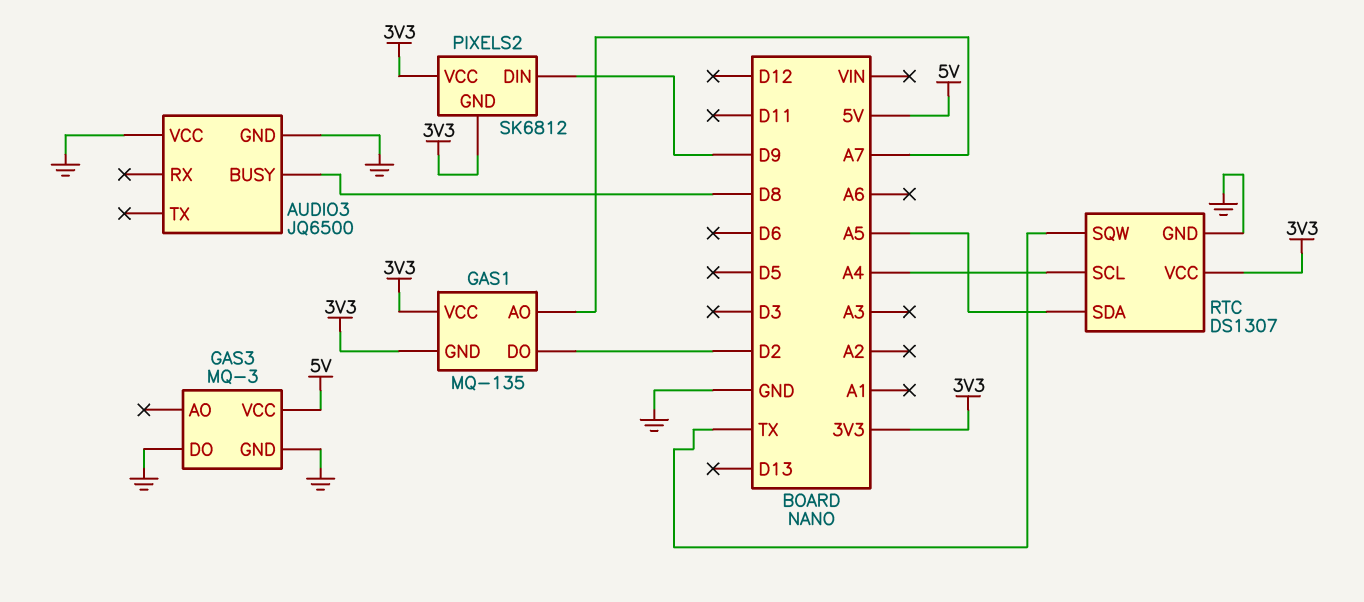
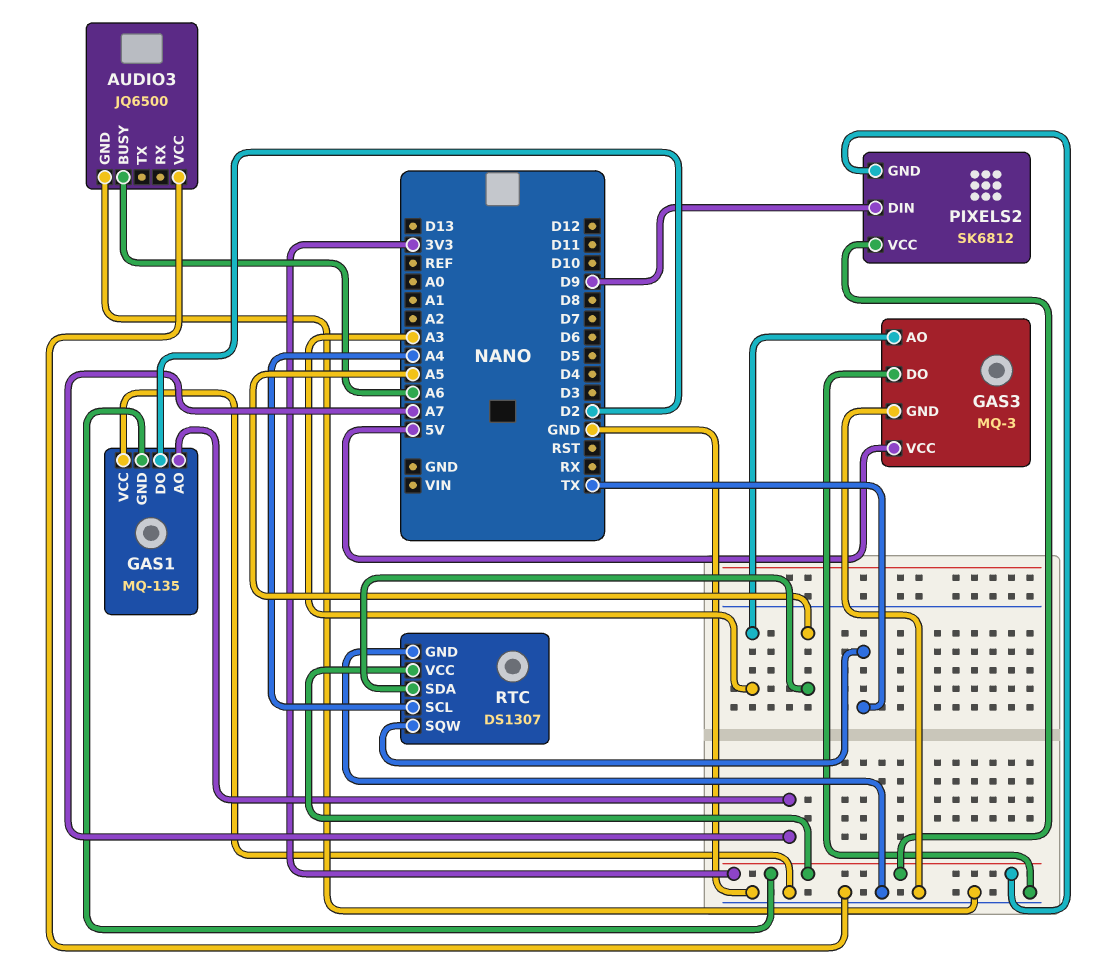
AUDIO3 pin BUSY: D8 -> A6
GAS1 pin VCC: 3V3 -> GND
GAS3 pin AO: none -> A3

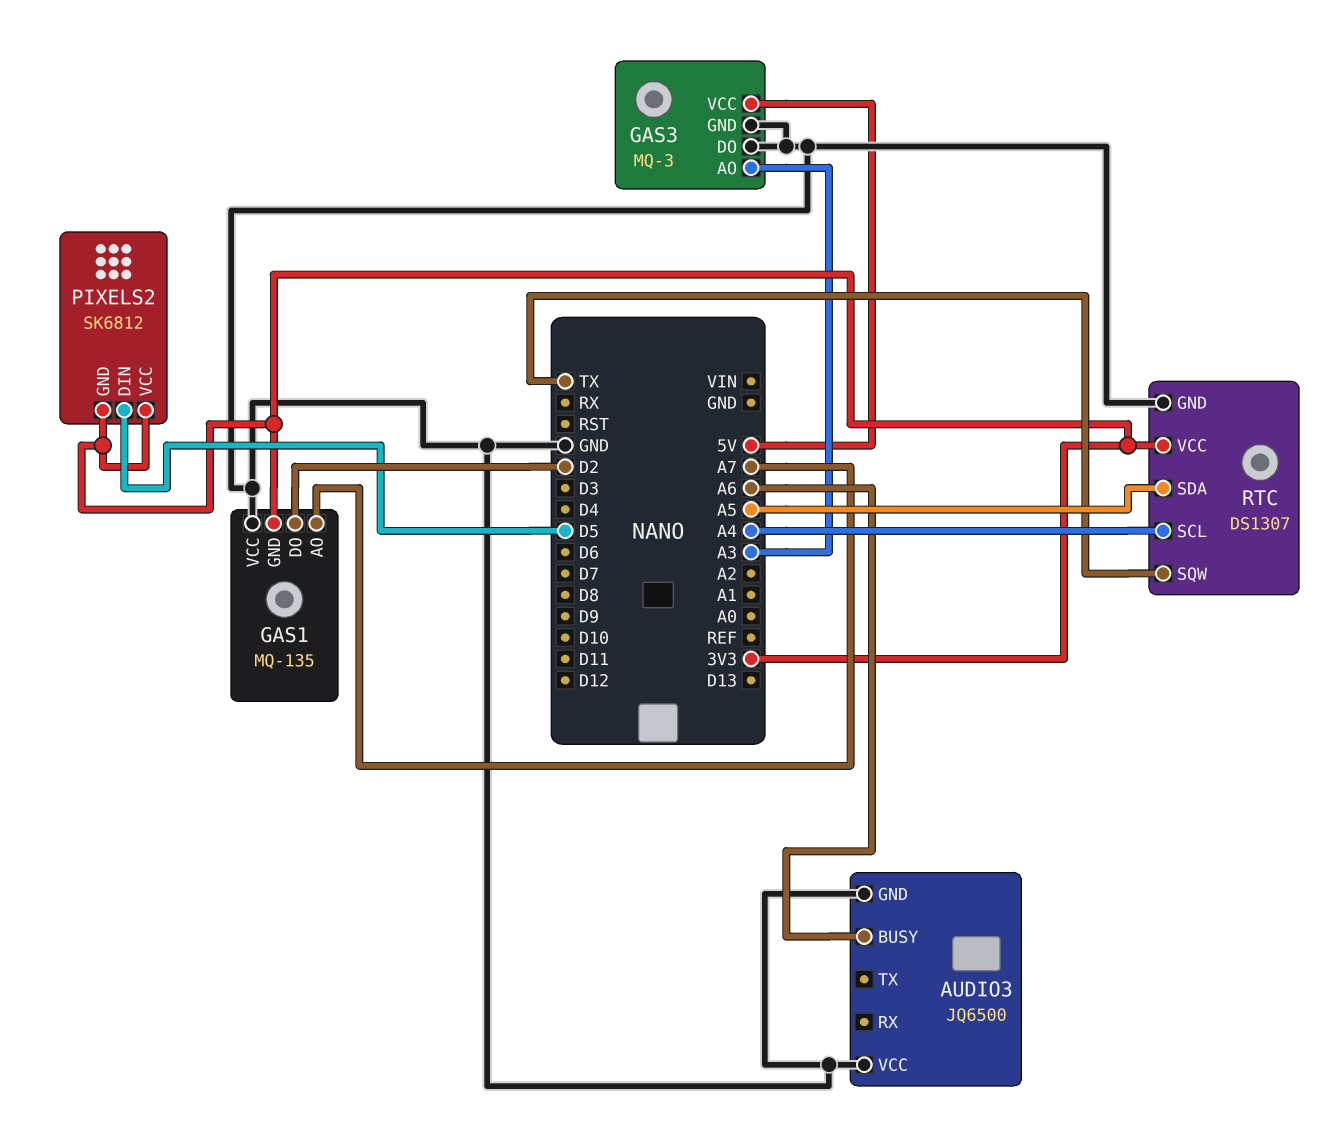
PIXELS2 pin DIN: D9 -> D5

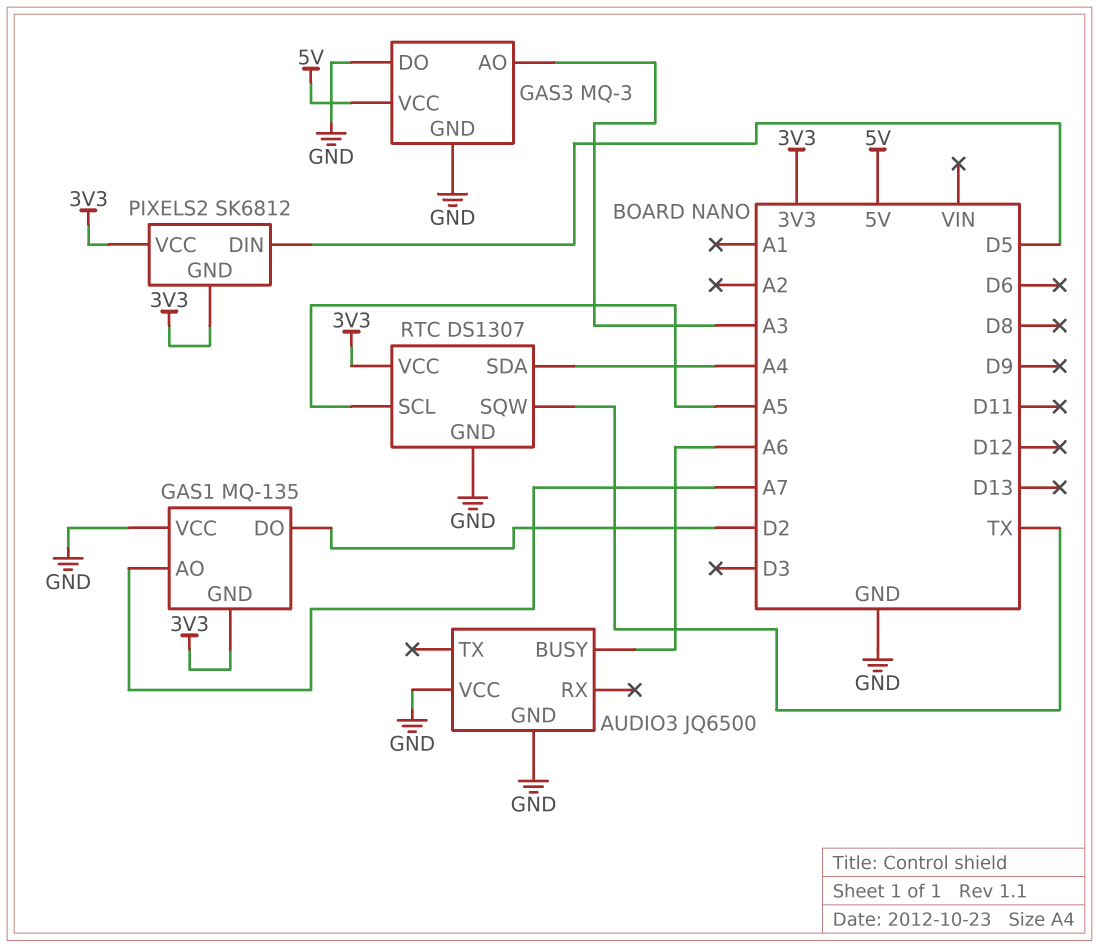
RTC pin SCL: A4 -> A5
RTC pin SDA: A5 -> A4

